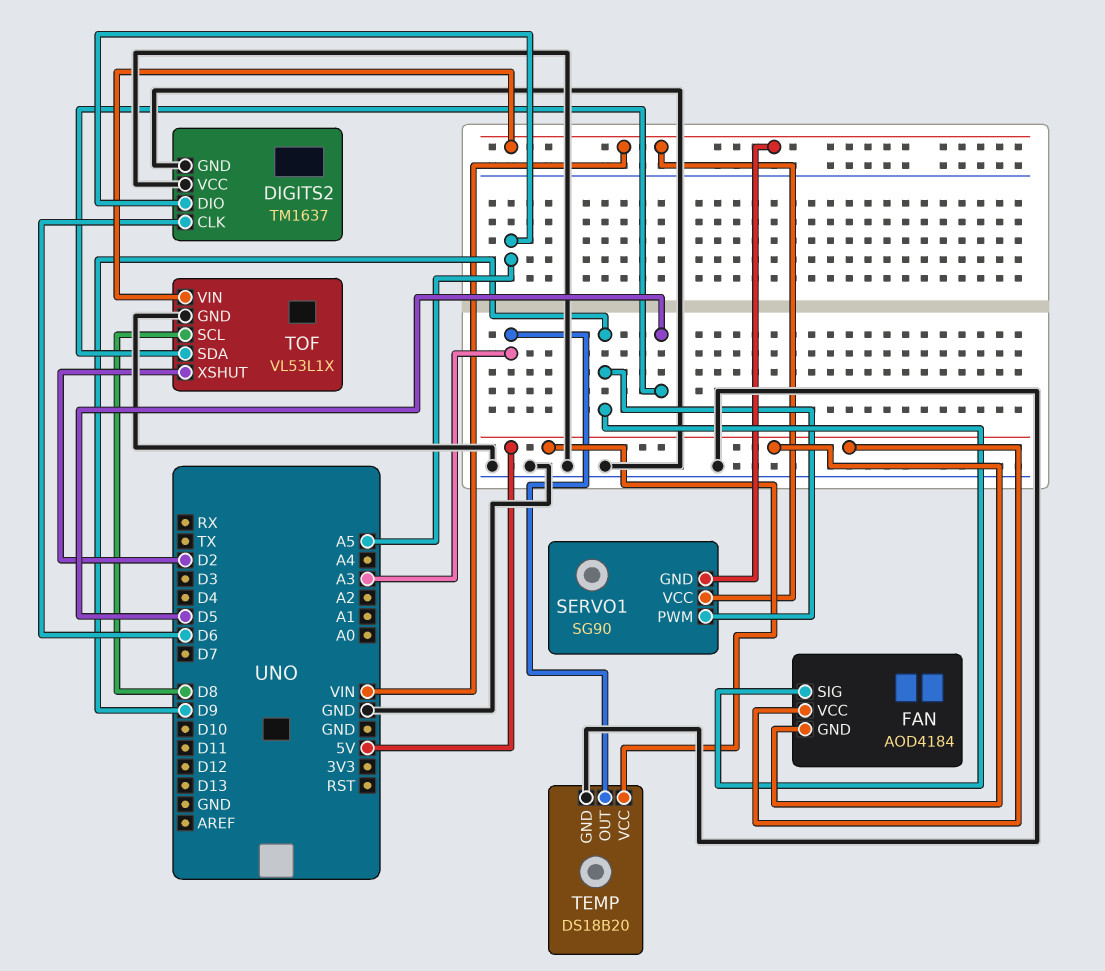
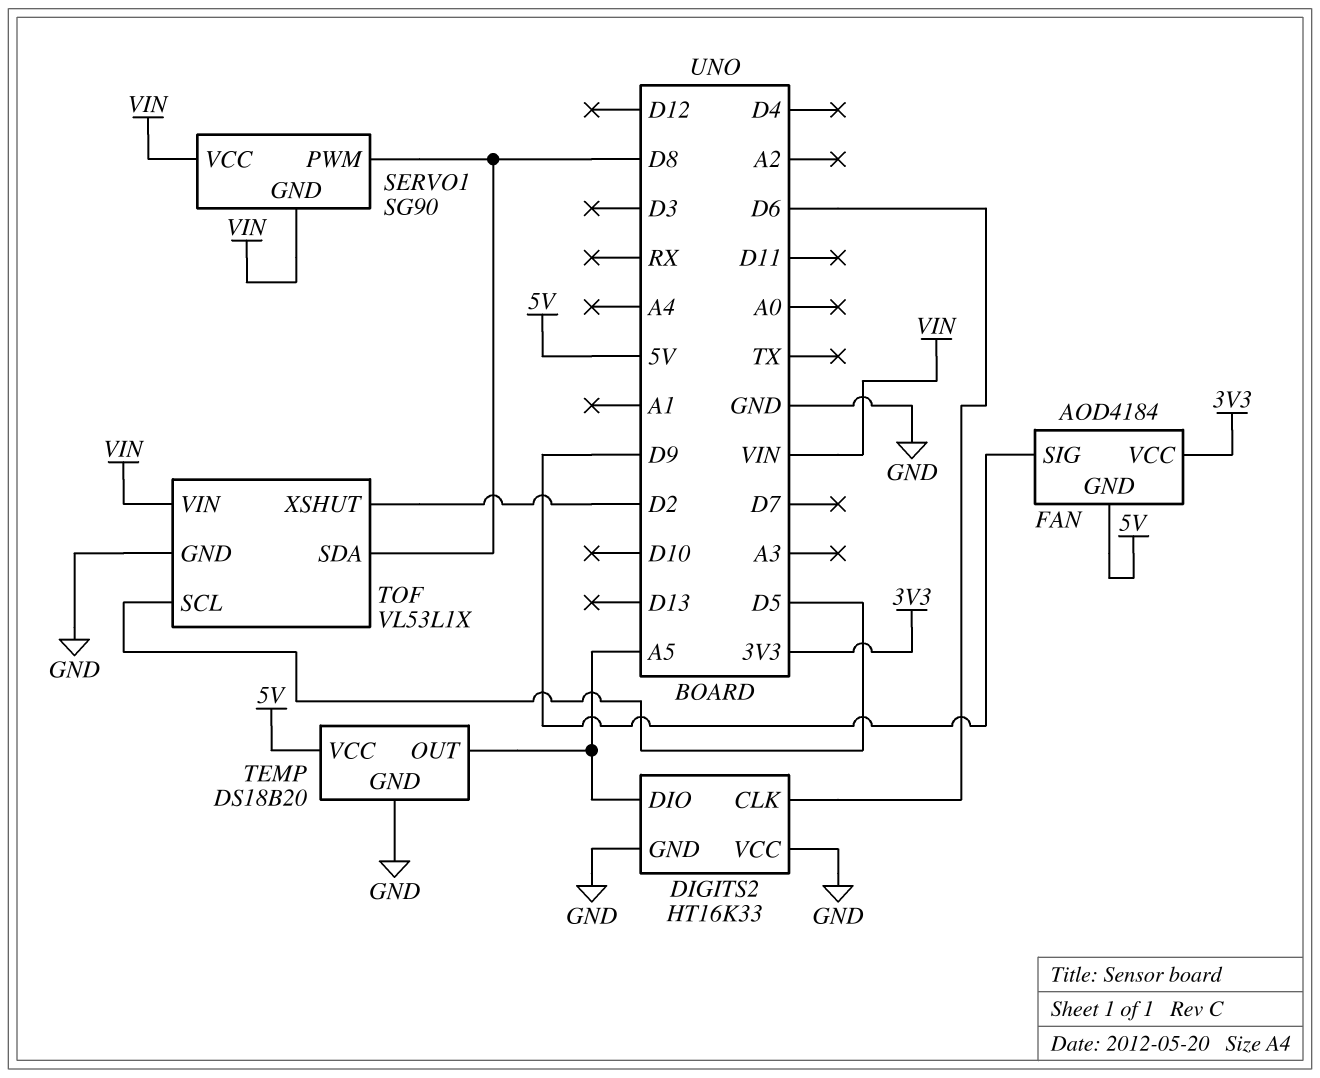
DIGITS2: TM1637 -> HT16K33
FAN pin VCC: 5V -> 3V3
SERVO1 pin PWM: D9 -> D8
TEMP pin OUT: A3 -> A5
TOF pin SCL: D8 -> D5
TOF pin SDA: D5 -> D8

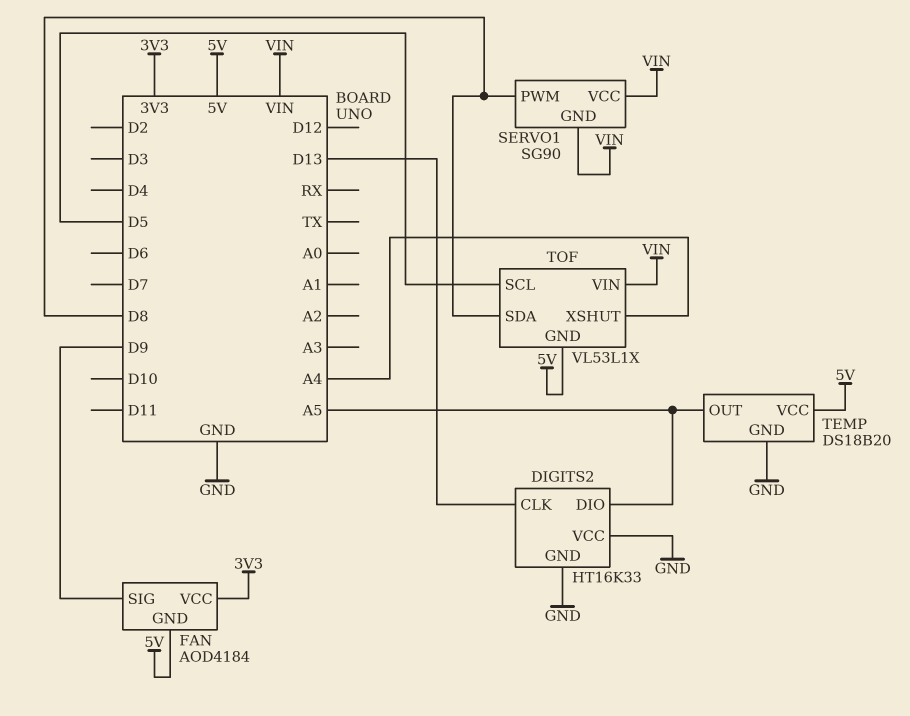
DIGITS2 pin CLK: D6 -> D13
TOF pin GND: GND -> 5V
TOF pin XSHUT: D2 -> A4

